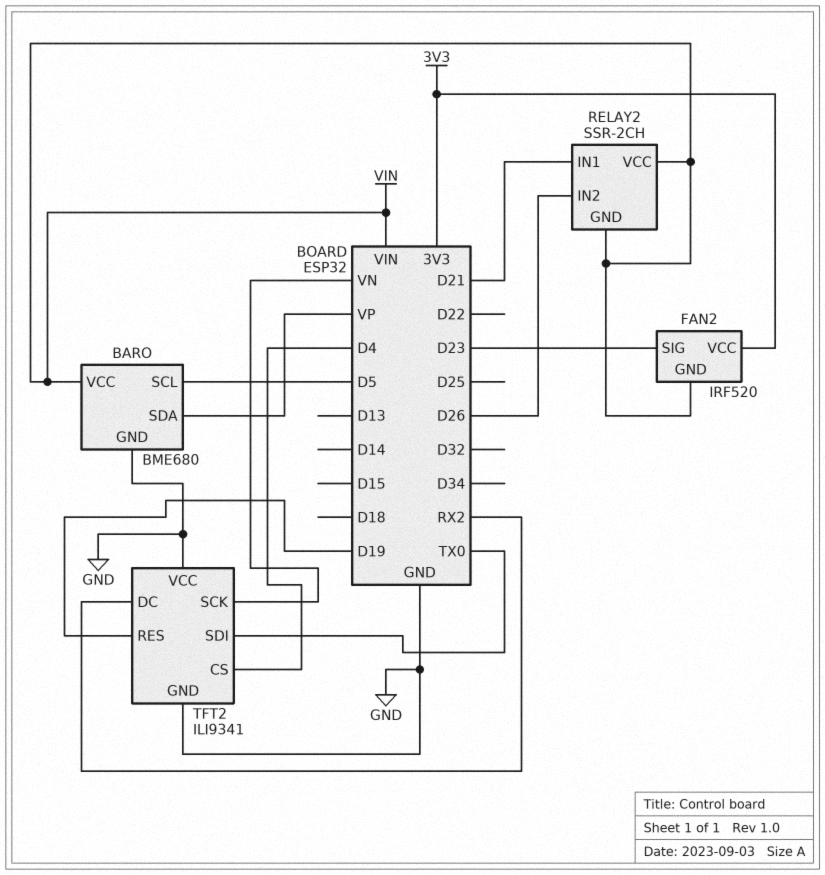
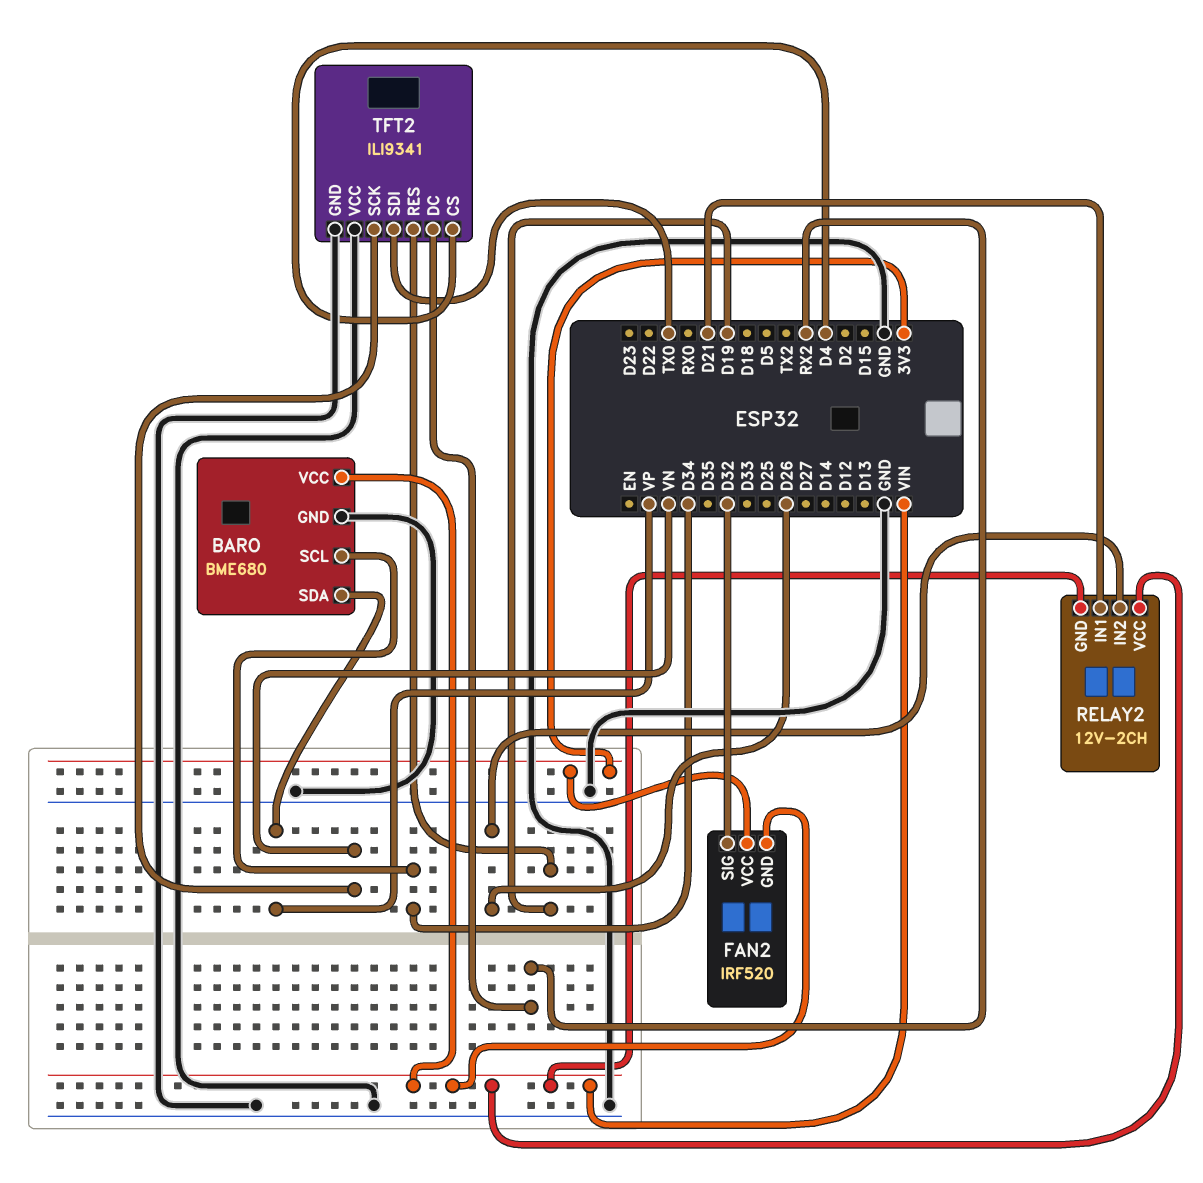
BARO pin SCL: D5 -> D34
FAN2 pin SIG: D23 -> D32
RELAY2: SSR-2CH -> 12V-2CH

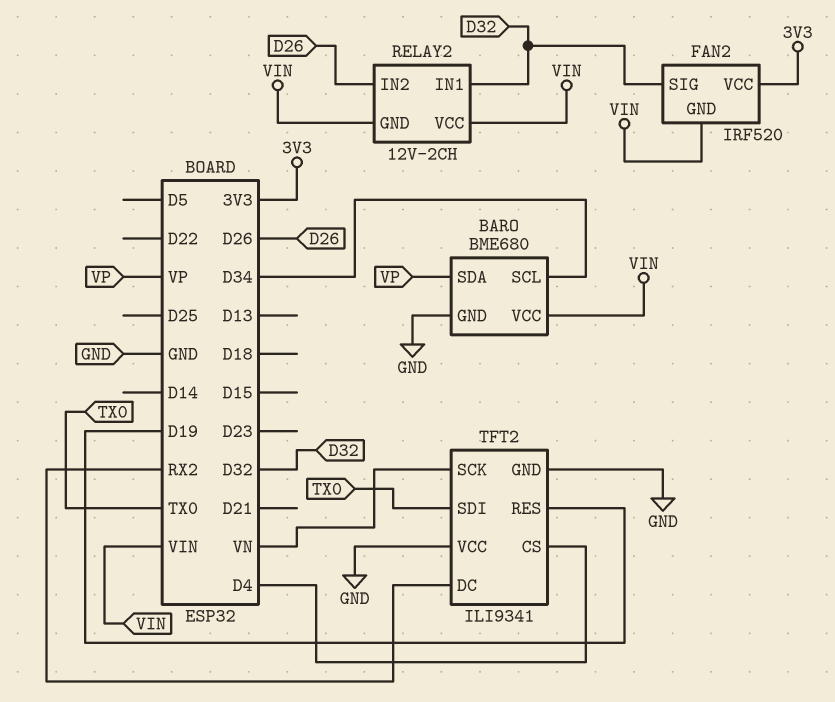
RELAY2 pin IN1: D21 -> D32

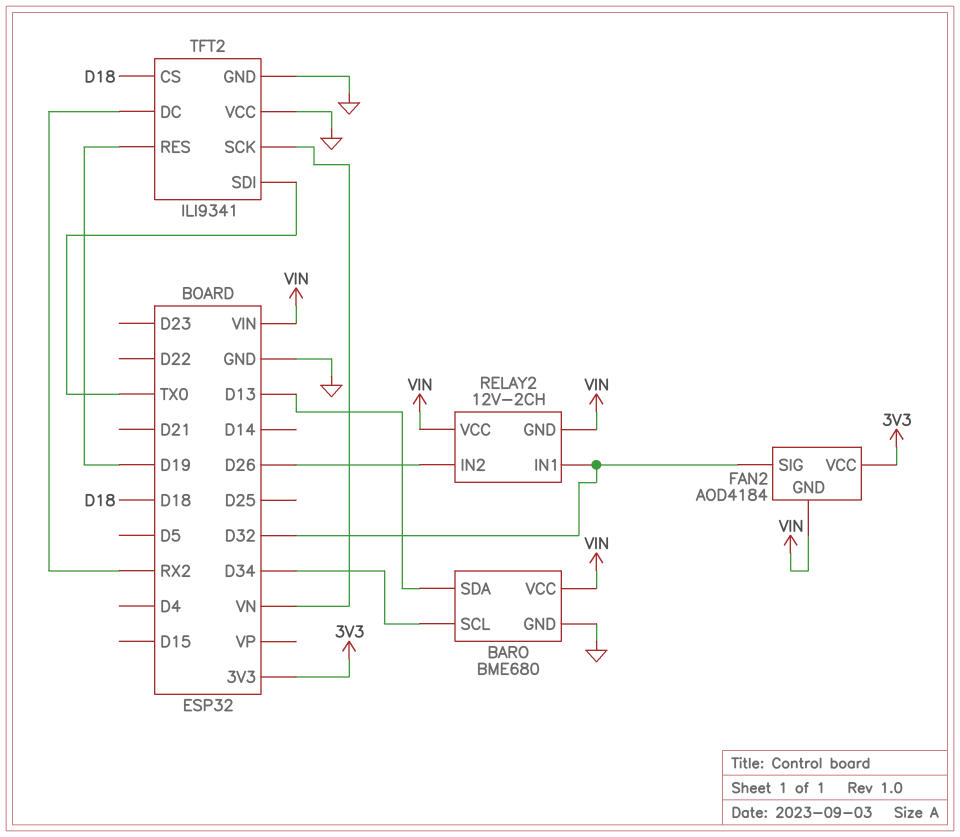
BARO pin SDA: VP -> D13
FAN2: IRF520 -> AOD4184
TFT2 pin CS: D4 -> D18

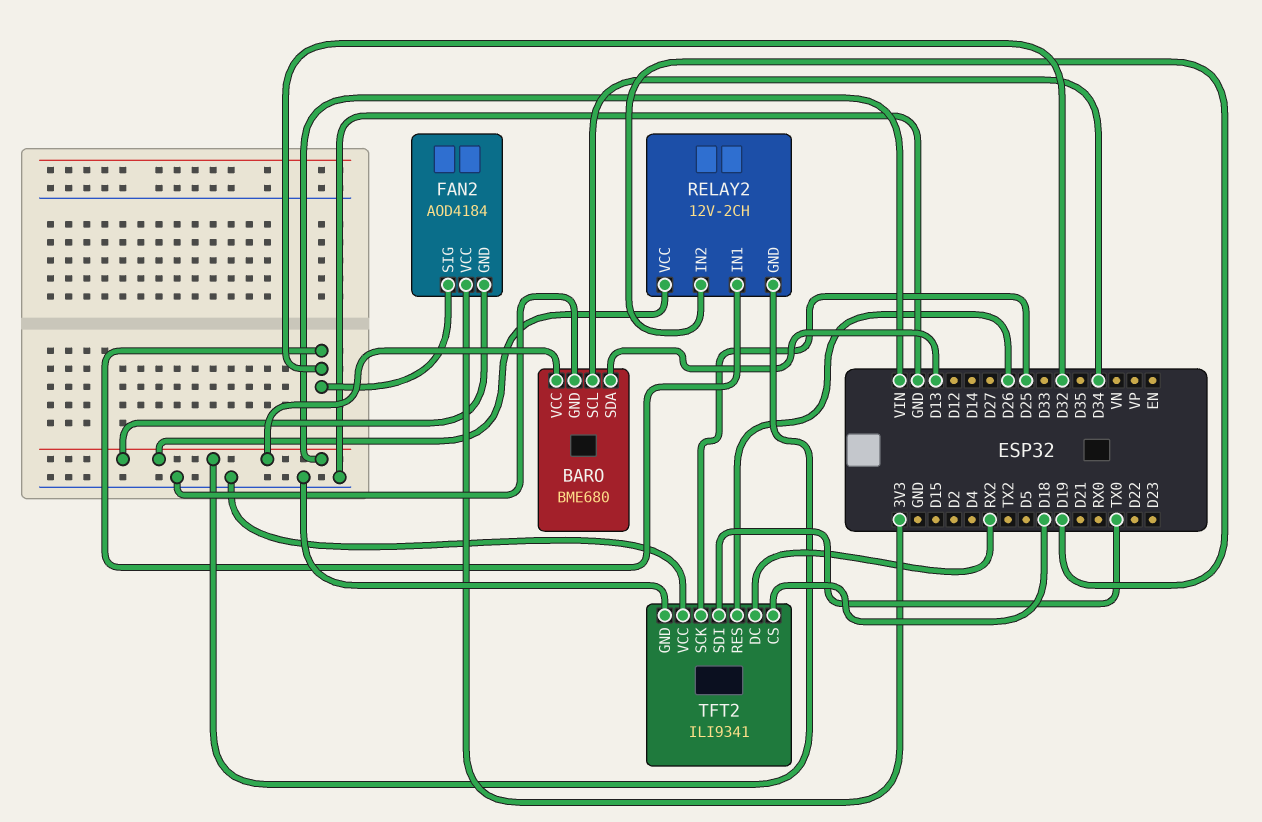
RELAY2 pin IN2: D26 -> D19
TFT2 pin RES: D19 -> D26
TFT2 pin SCK: VN -> D25

